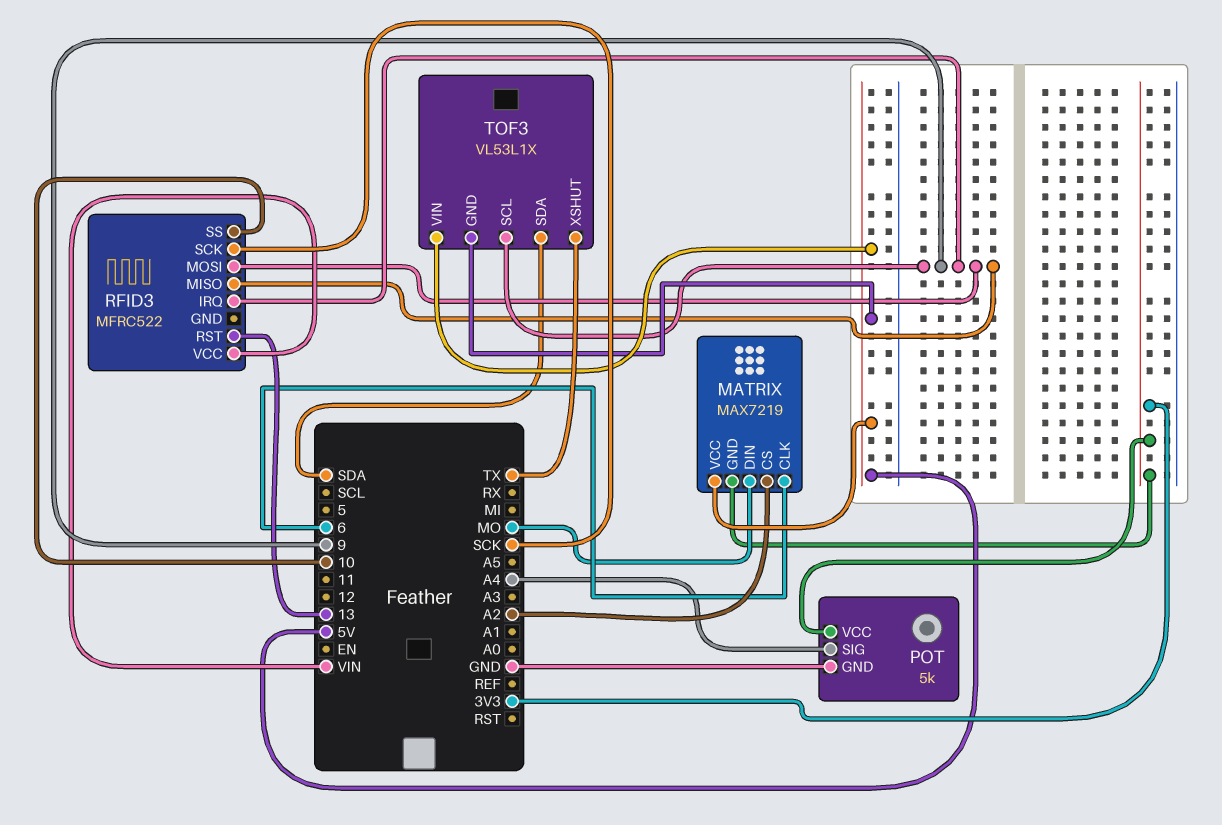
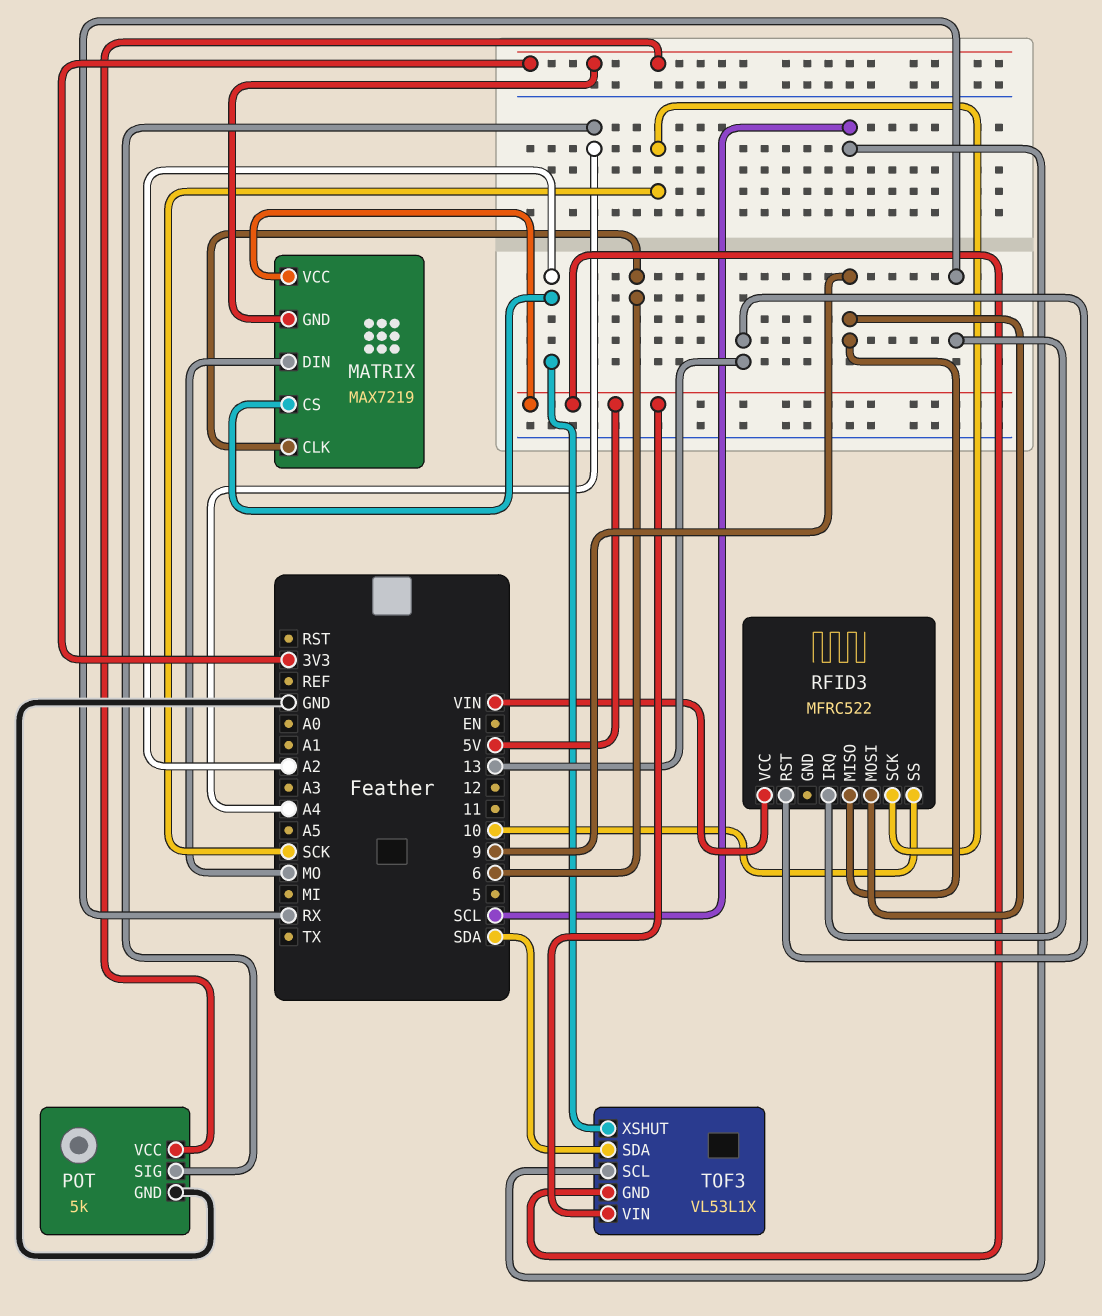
RFID3 pin IRQ: 9 -> RX
TOF3 pin SCL: 9 -> SCL
TOF3 pin XSHUT: TX -> A2

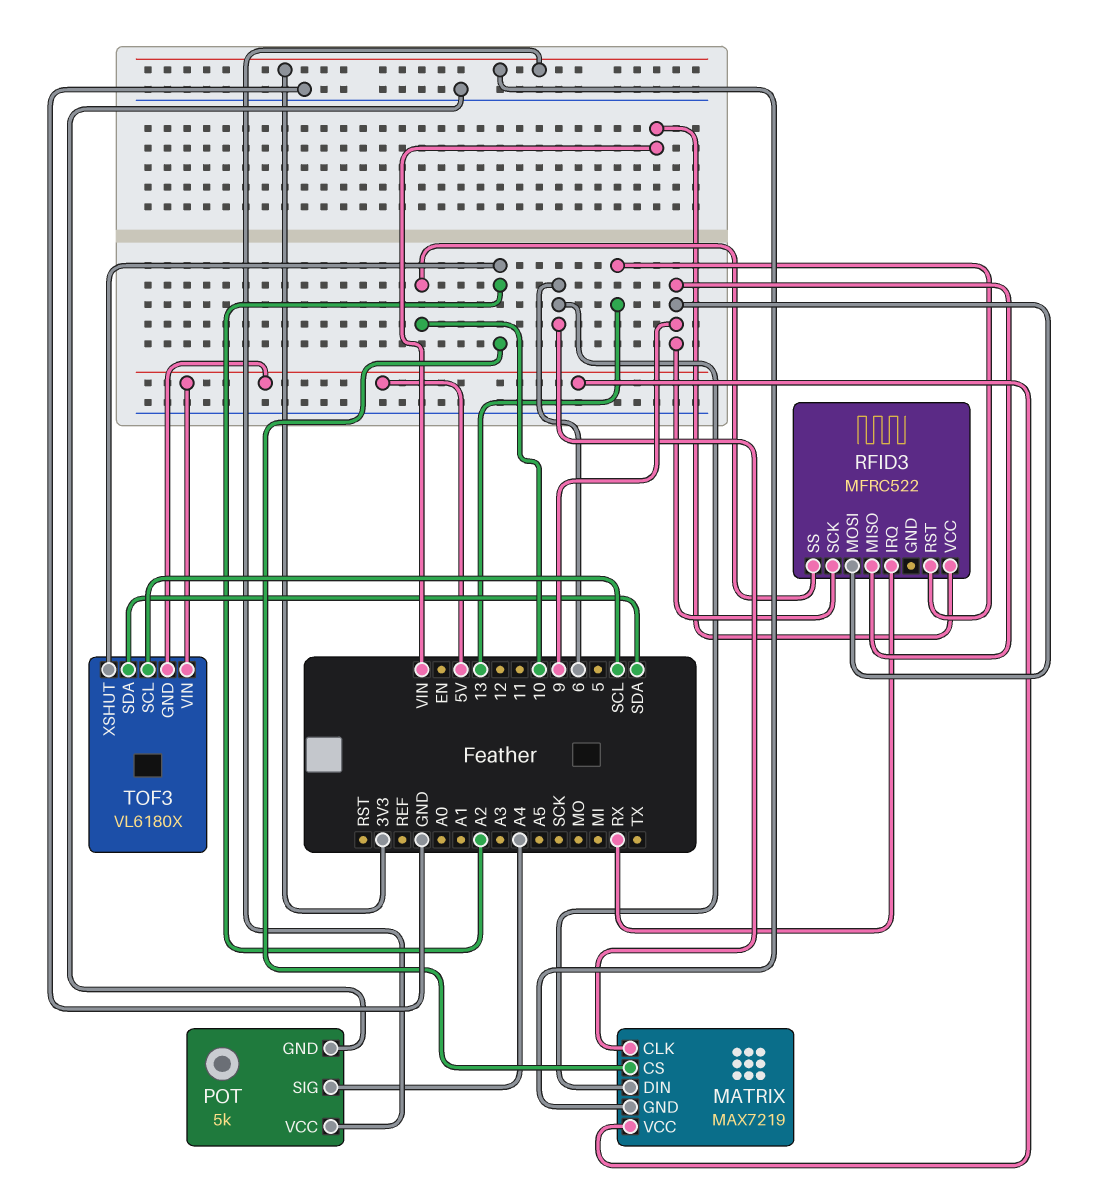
MATRIX pin DIN: MO -> 6
RFID3 pin SCK: SCK -> 9
TOF3: VL53L1X -> VL6180X

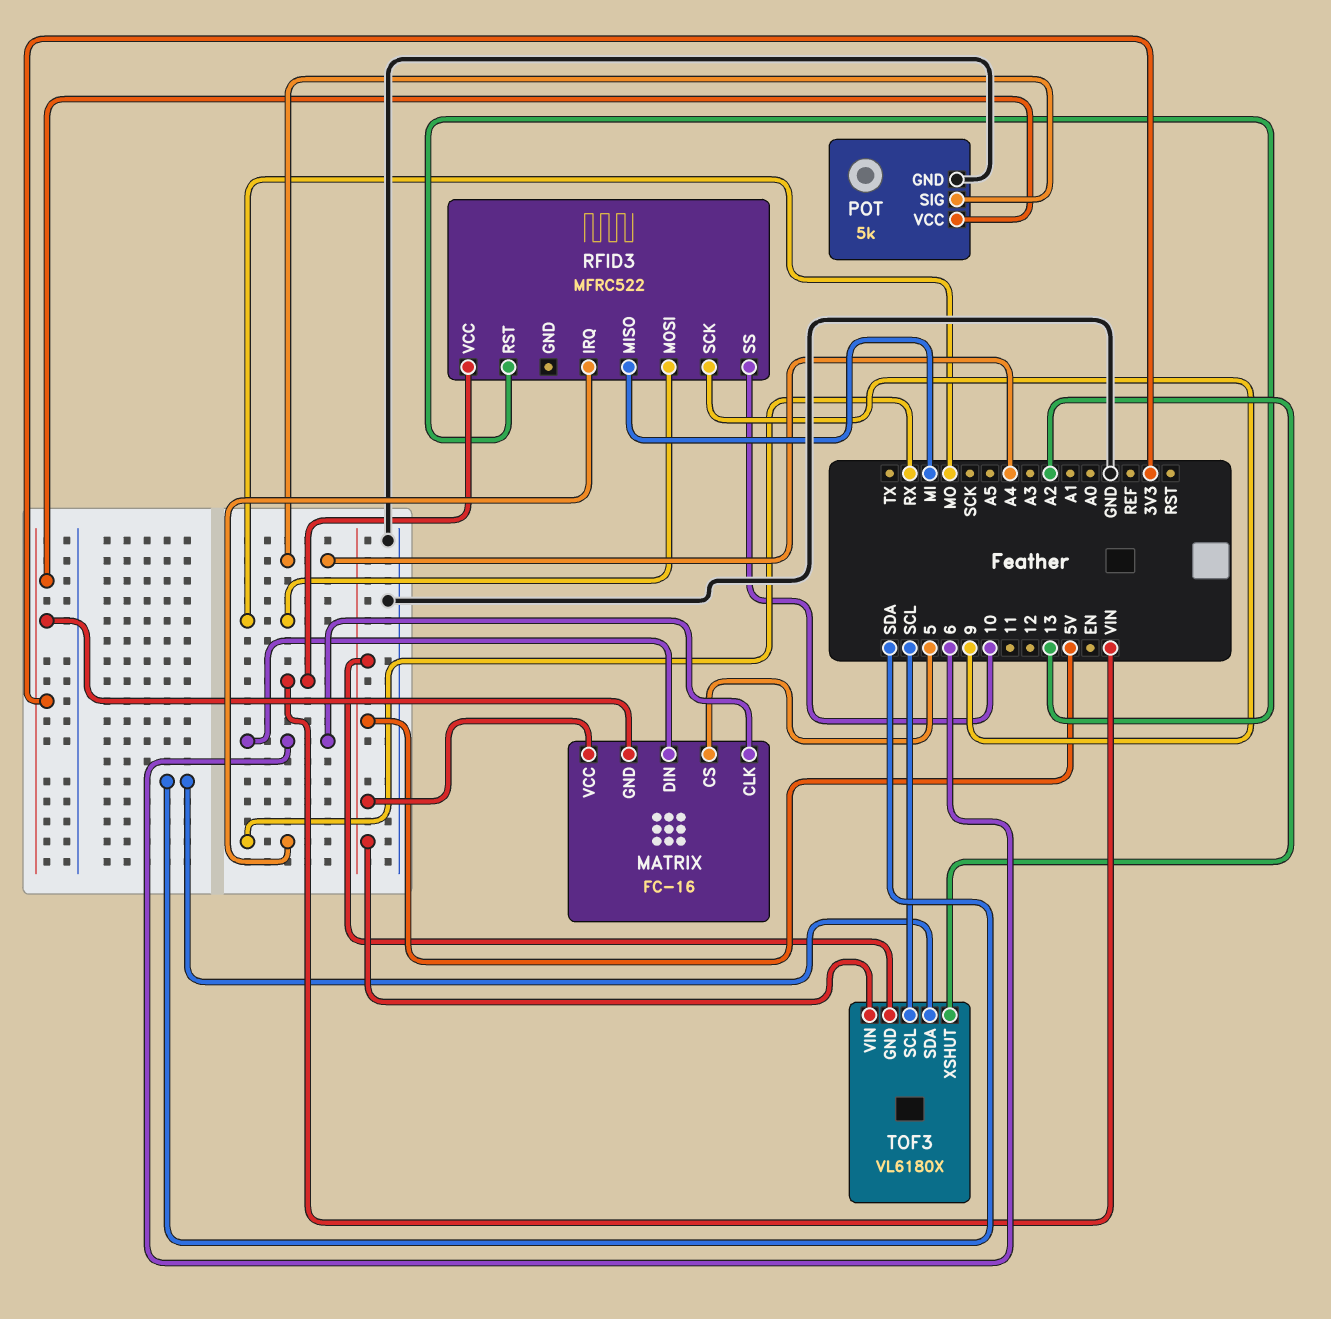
MATRIX: MAX7219 -> FC-16
MATRIX pin CS: A2 -> 5
RFID3 pin MISO: 9 -> MI
RFID3 pin MOSI: 9 -> MO

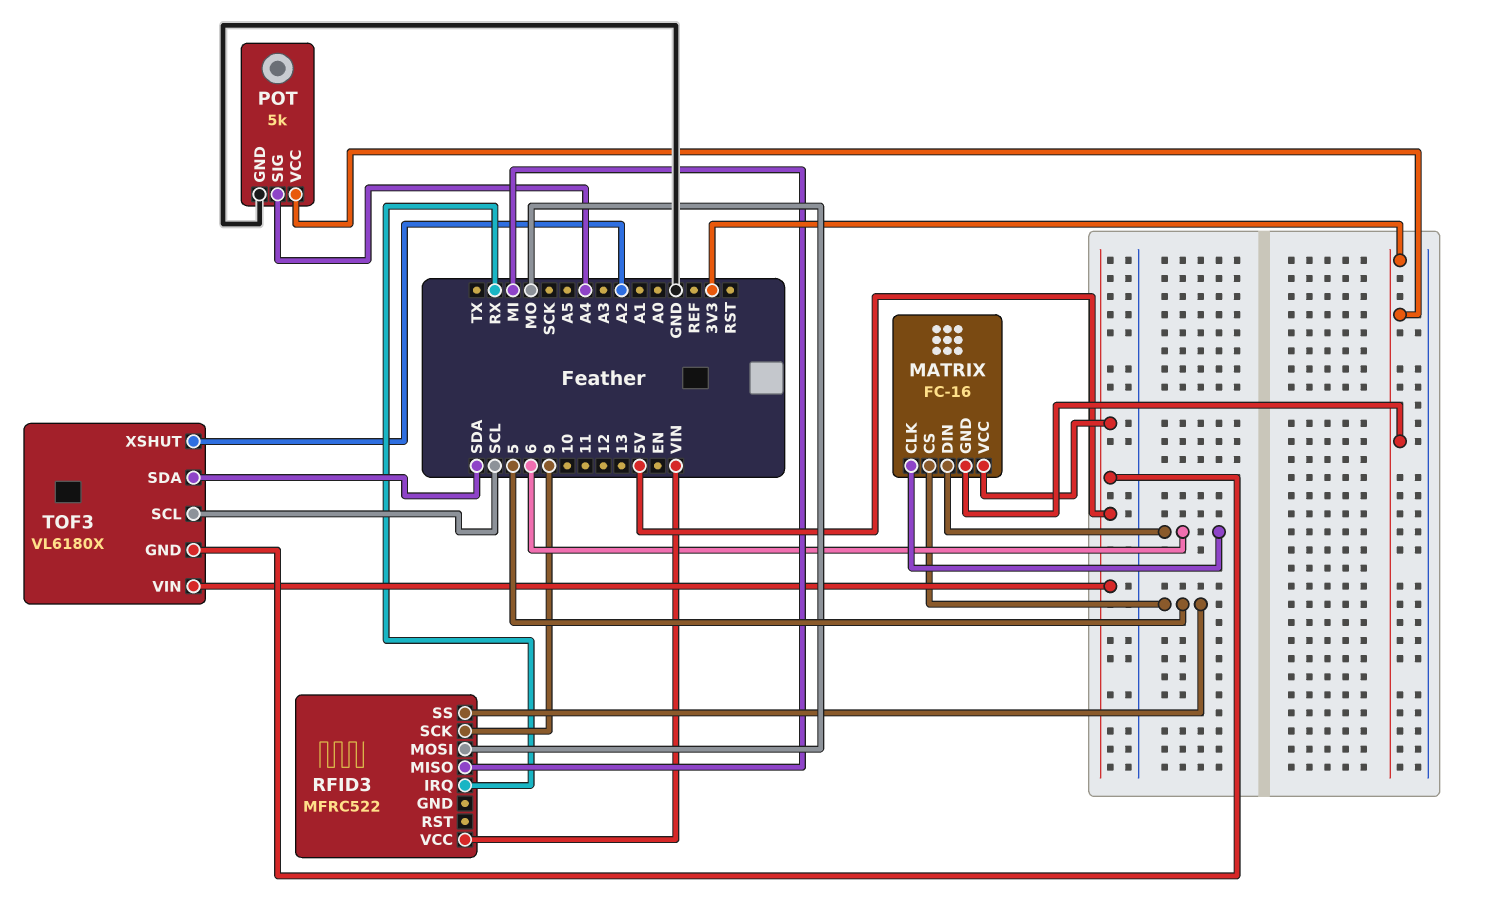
RFID3 pin RST: 13 -> none
RFID3 pin SS: 10 -> 5

